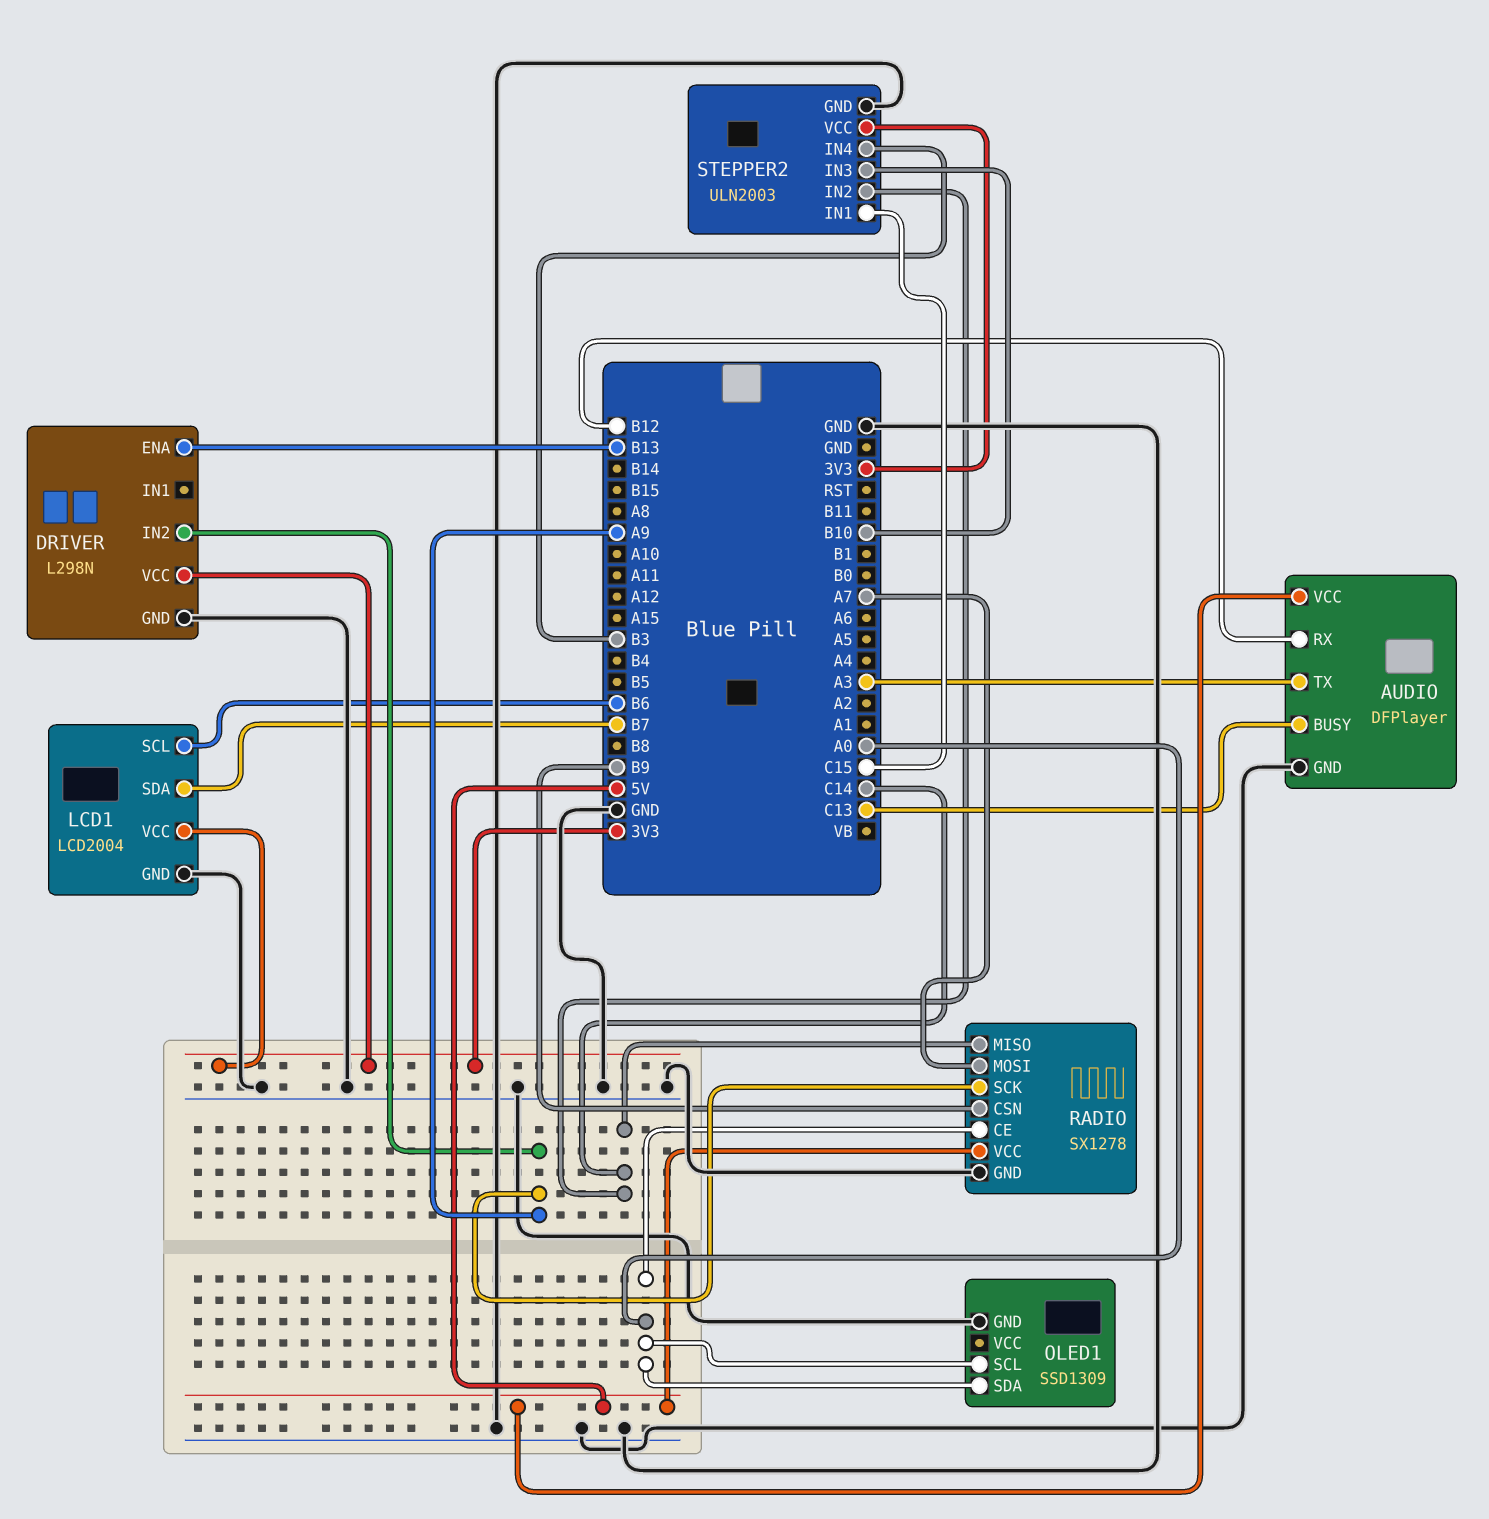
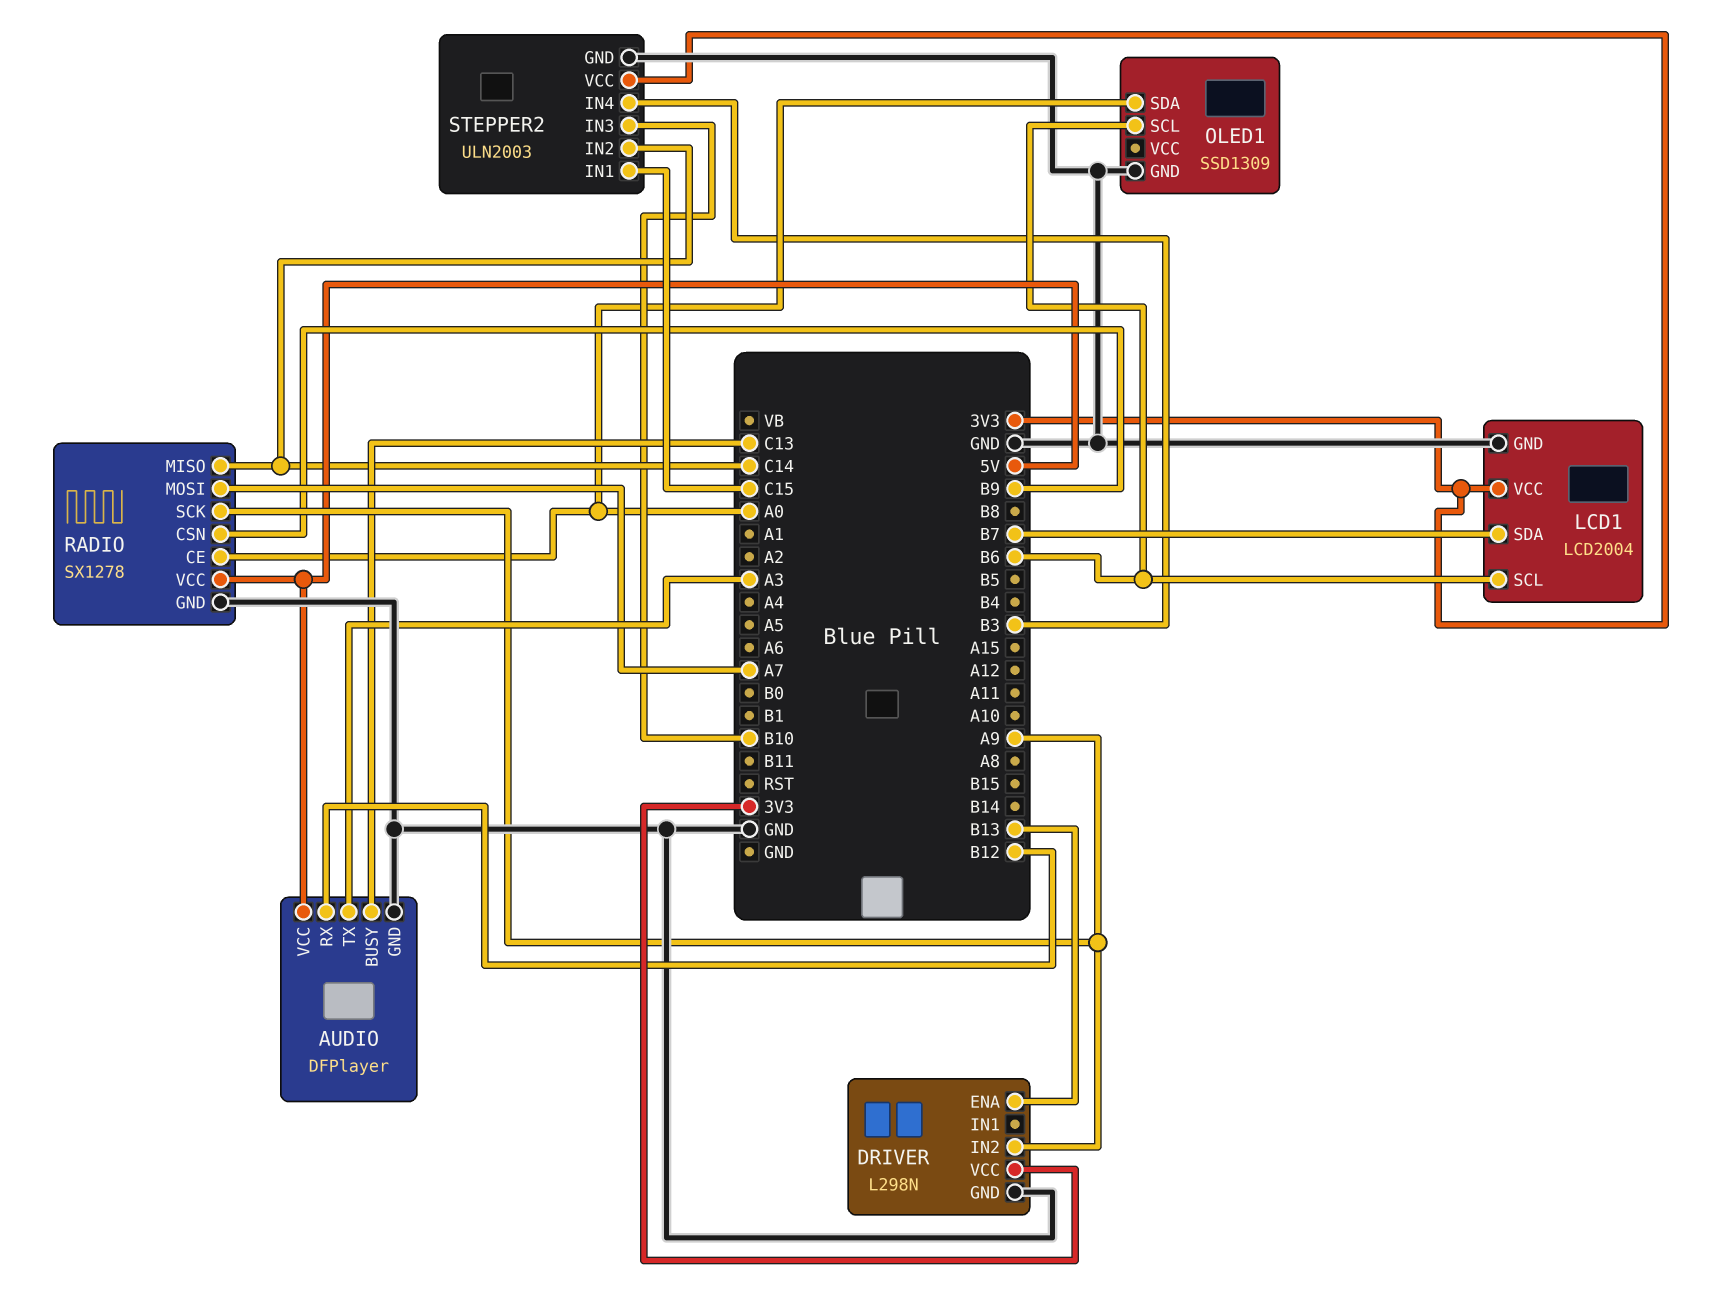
OLED1 pin SCL: A0 -> B6

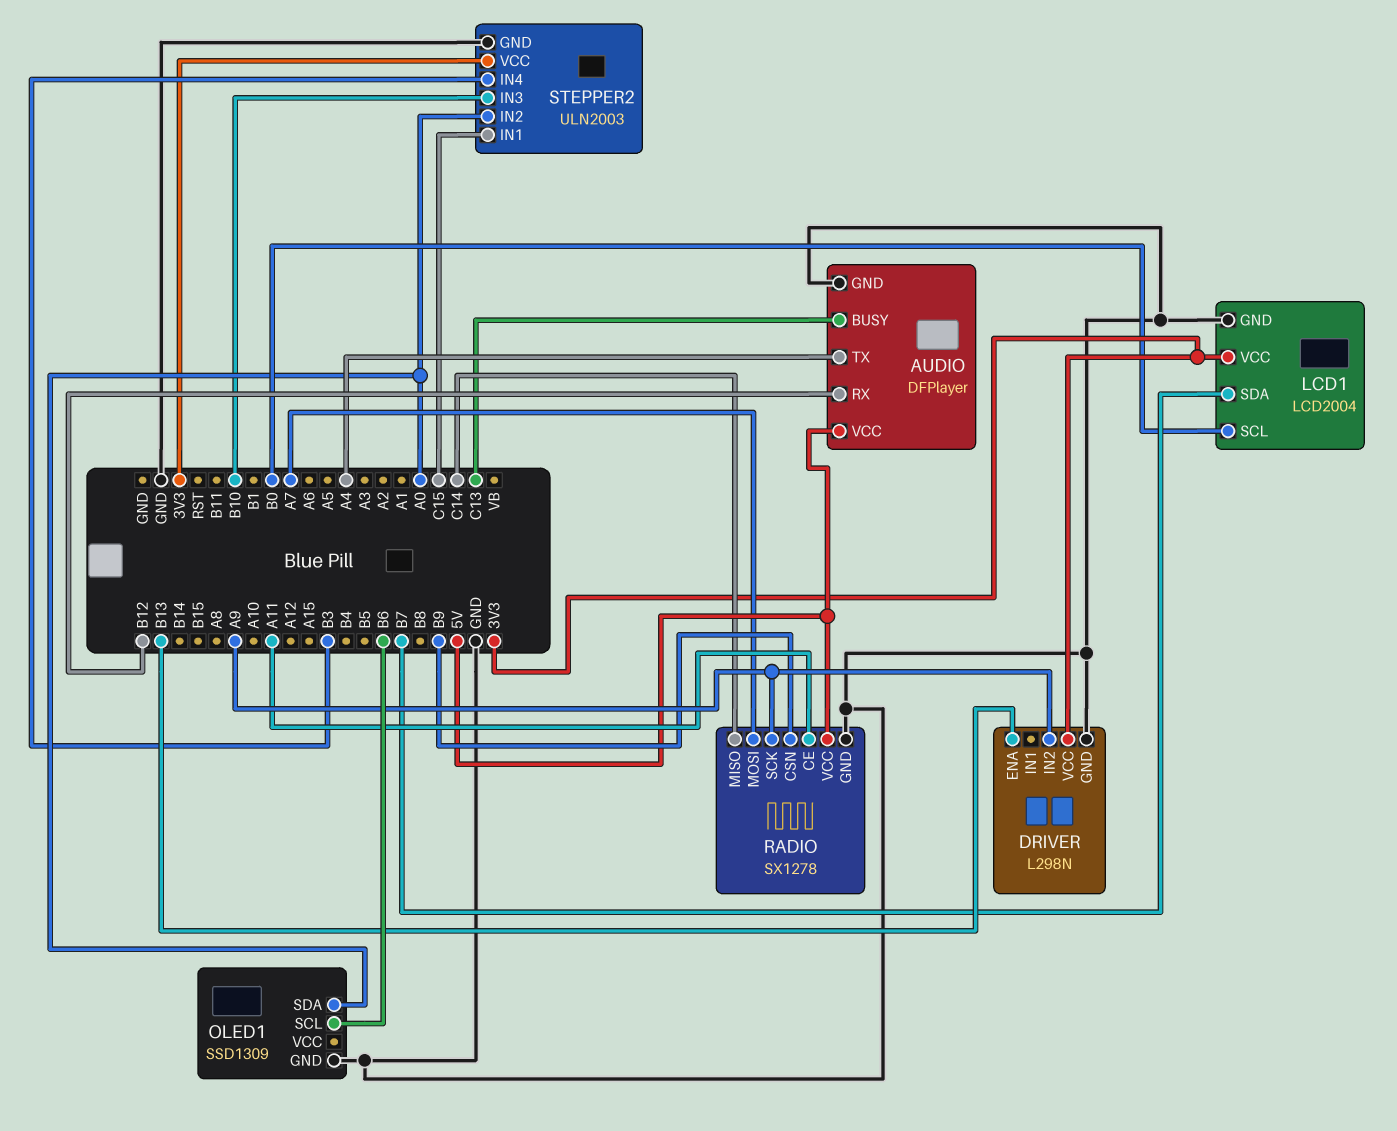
AUDIO pin TX: A3 -> A4
LCD1 pin SCL: B6 -> B0
RADIO pin CE: A0 -> A11
STEPPER2 pin IN2: C14 -> A0

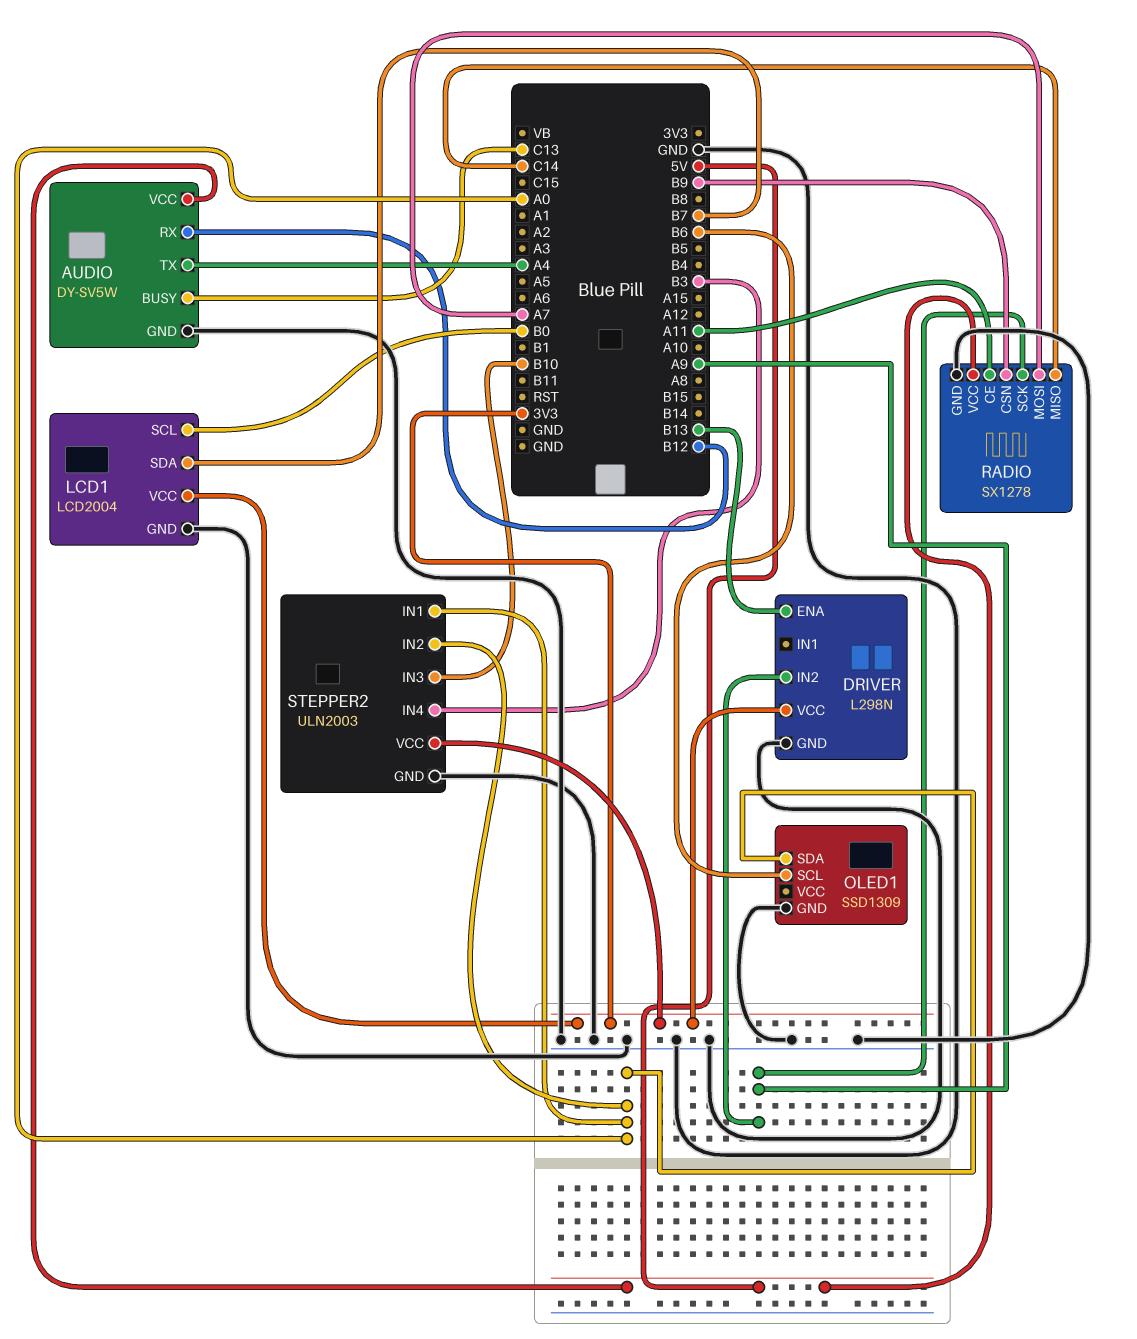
AUDIO: DFPlayer -> DY-SV5W
STEPPER2 pin IN1: C15 -> A0

